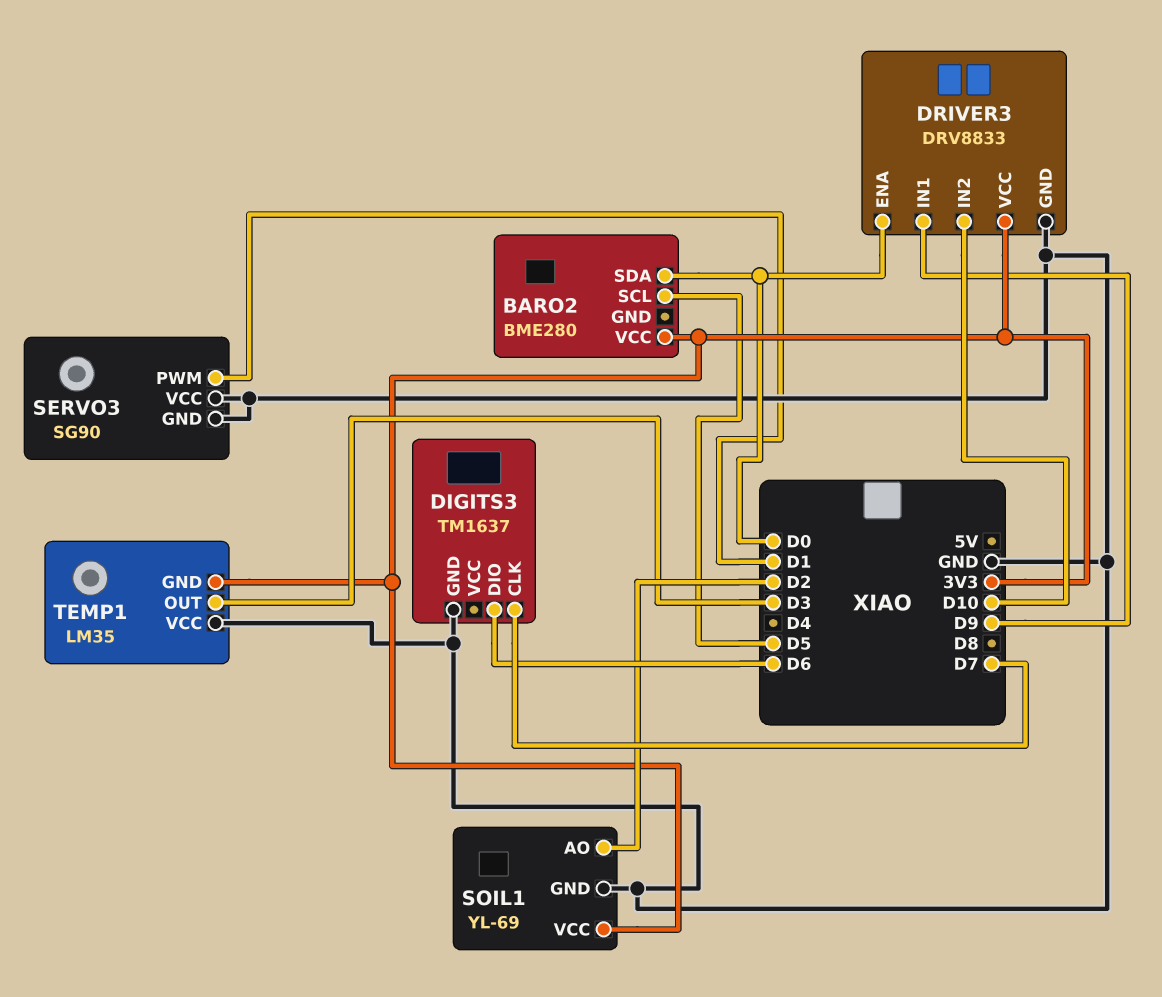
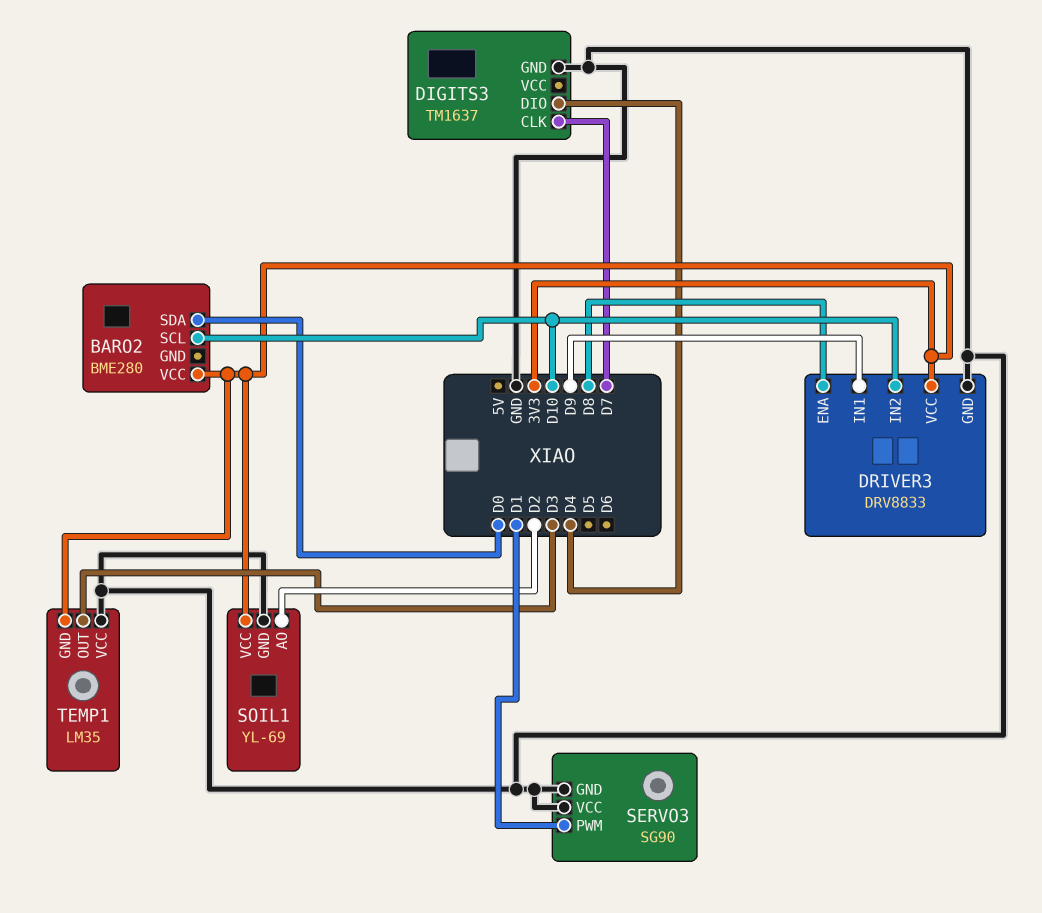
BARO2 pin SCL: D5 -> D10
DIGITS3 pin DIO: D6 -> D4
DRIVER3 pin ENA: D0 -> D8

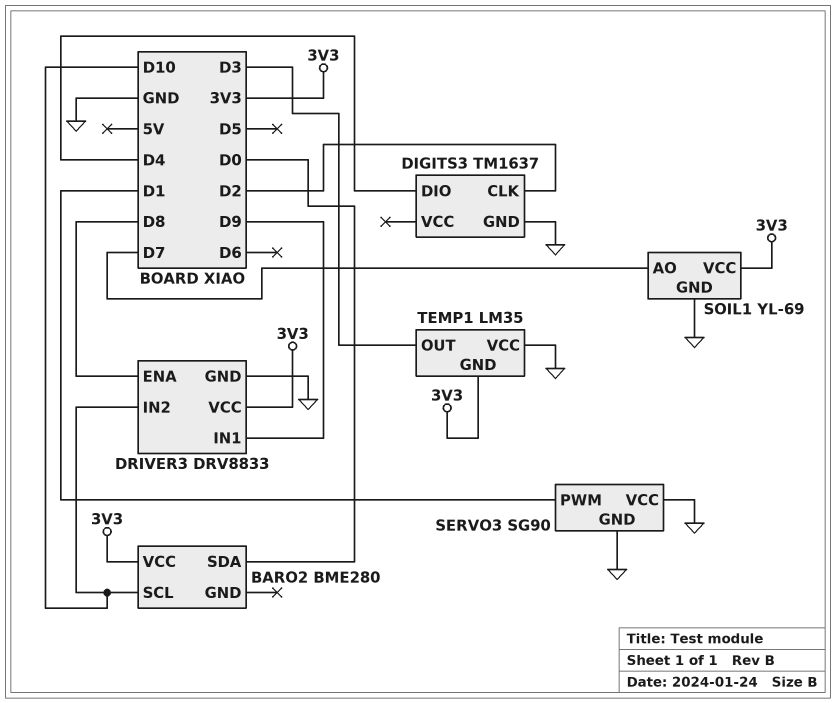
DIGITS3 pin CLK: D7 -> D2
SOIL1 pin AO: D2 -> D7

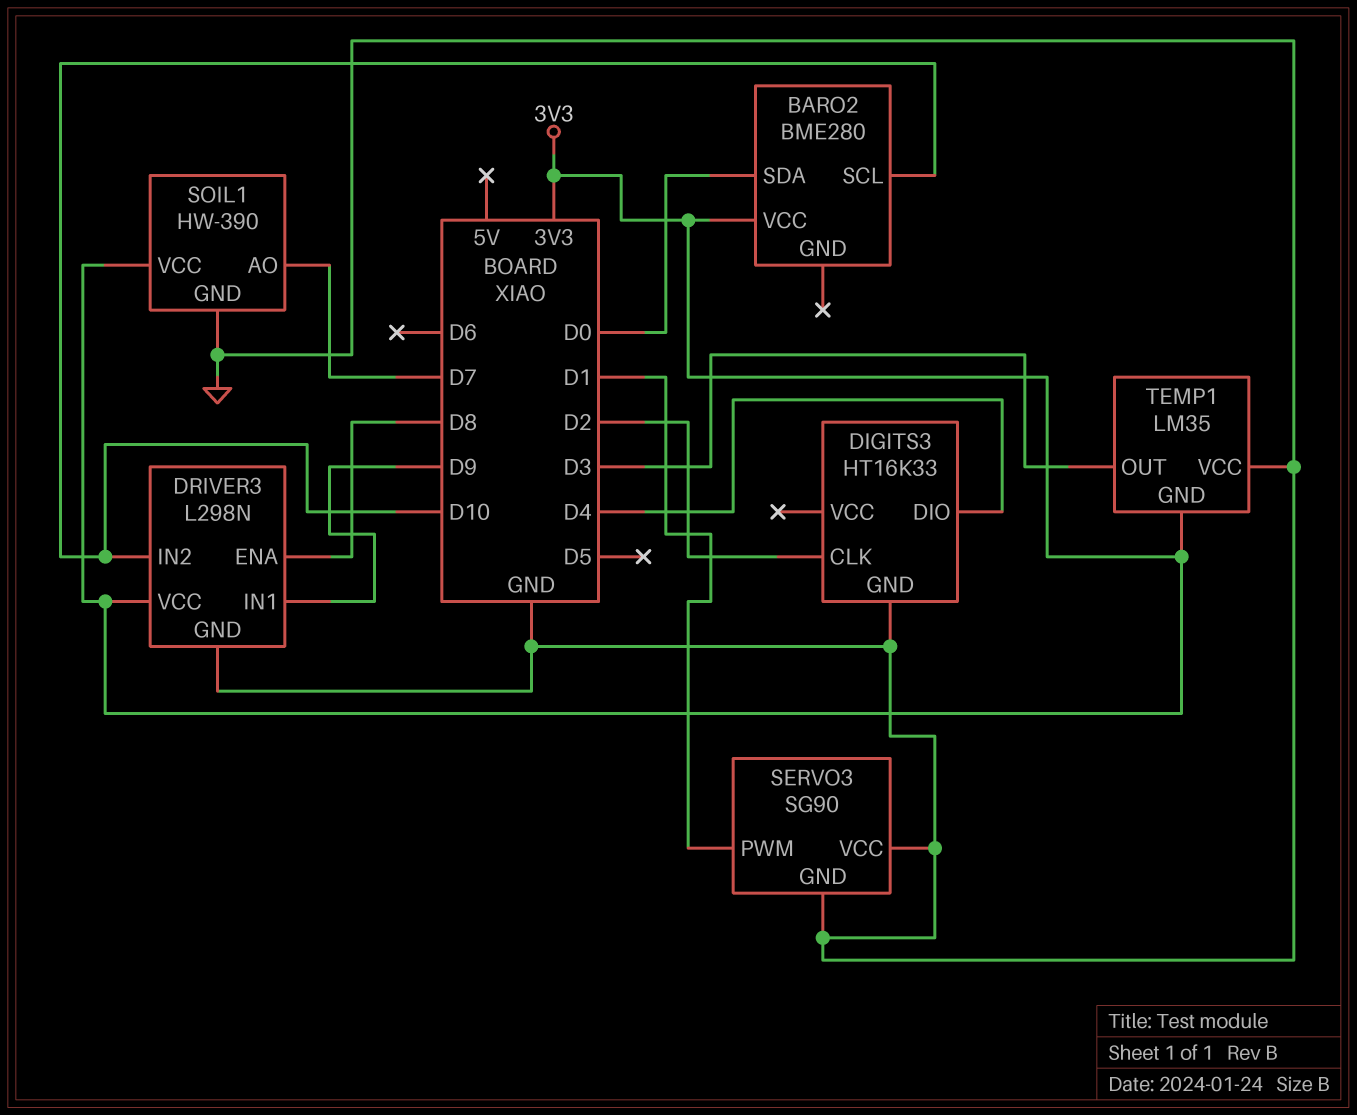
DIGITS3: TM1637 -> HT16K33
DRIVER3: DRV8833 -> L298N
SOIL1: YL-69 -> HW-390

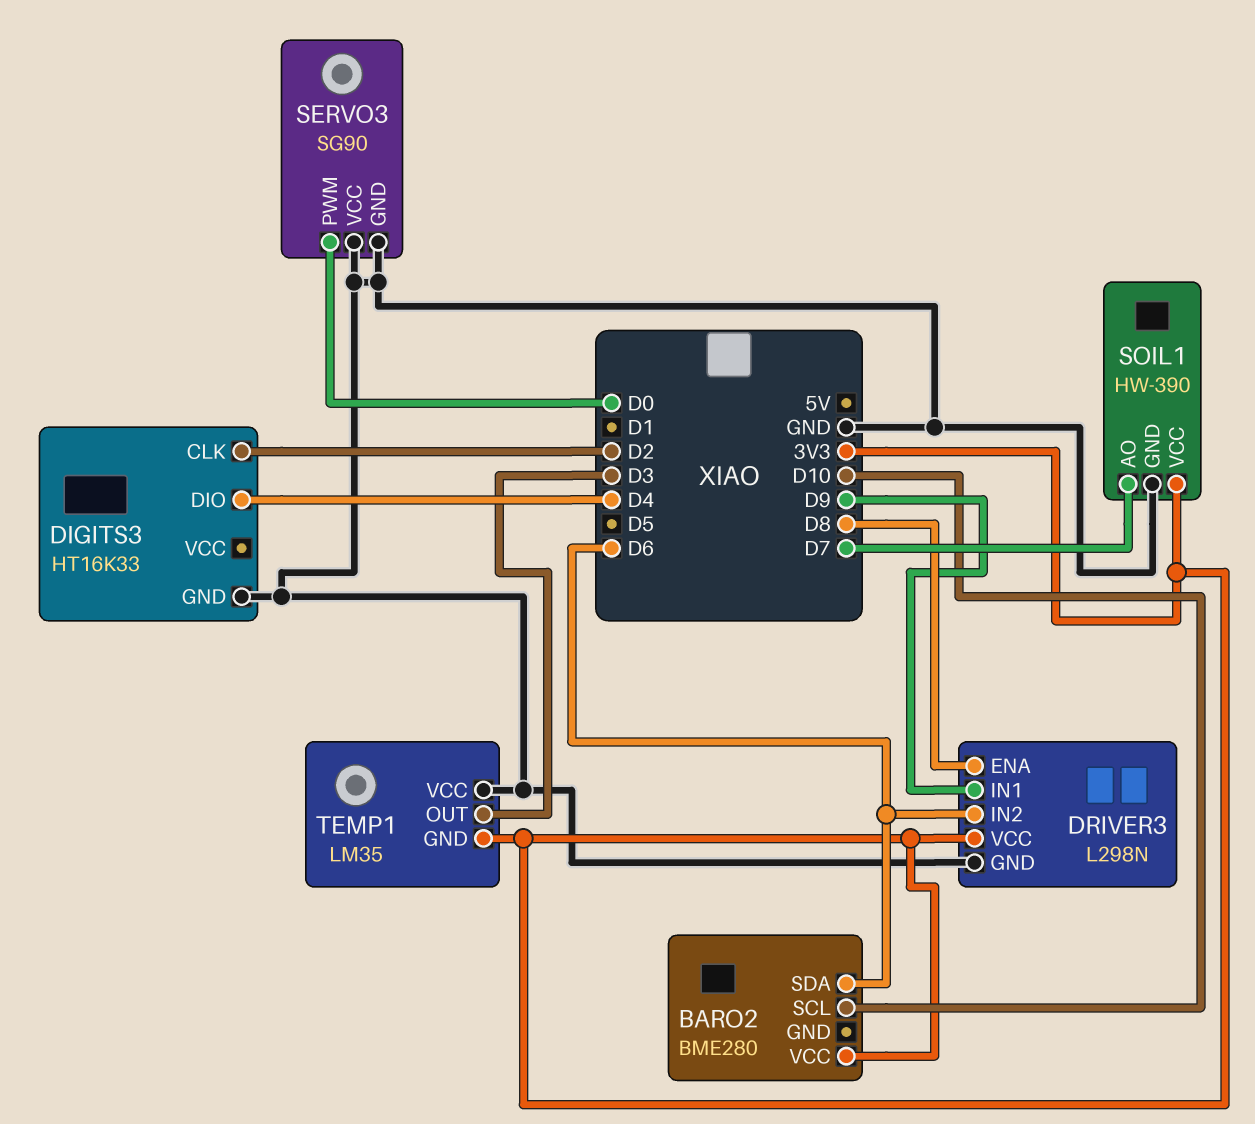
BARO2 pin SDA: D0 -> D6
DRIVER3 pin IN2: D10 -> D6
SERVO3 pin PWM: D1 -> D0

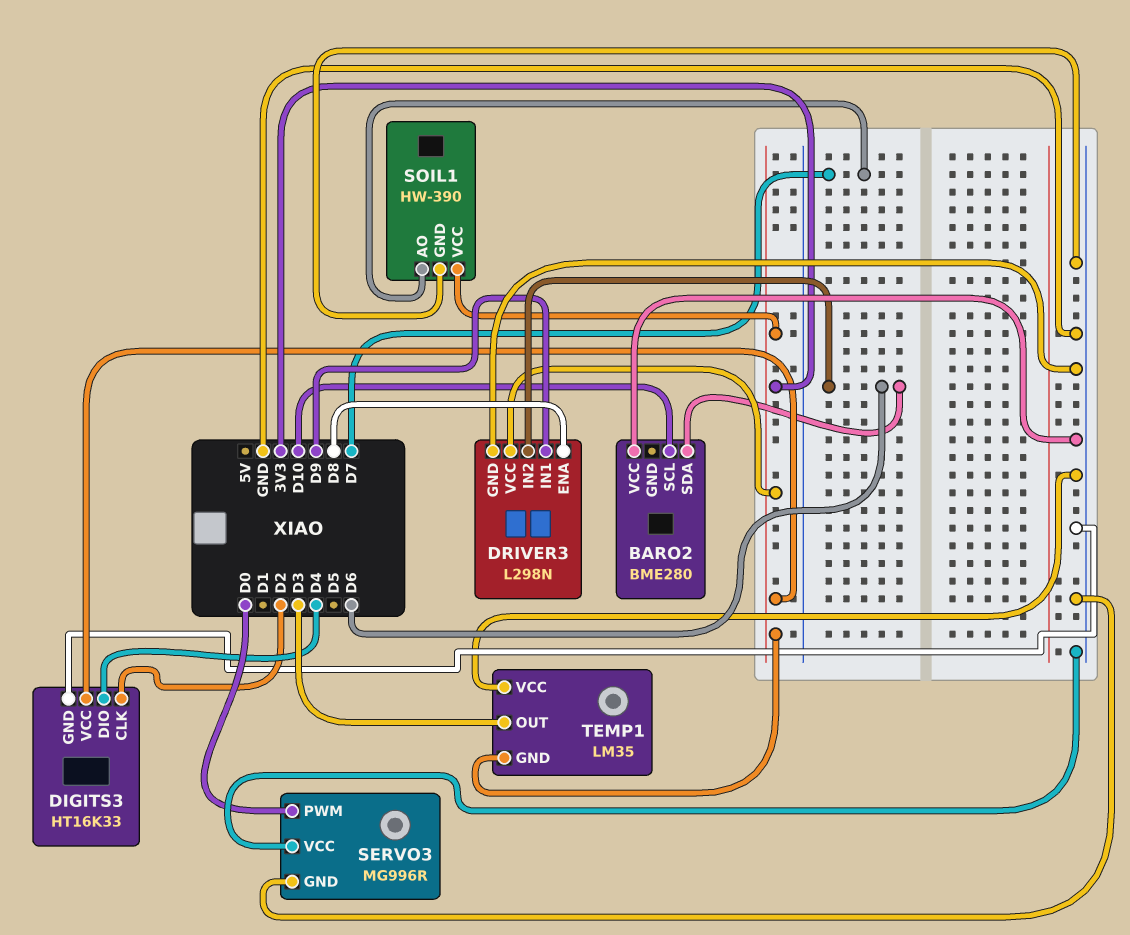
BARO2 pin VCC: 3V3 -> GND
DIGITS3 pin VCC: none -> 3V3
SERVO3: SG90 -> MG996R

